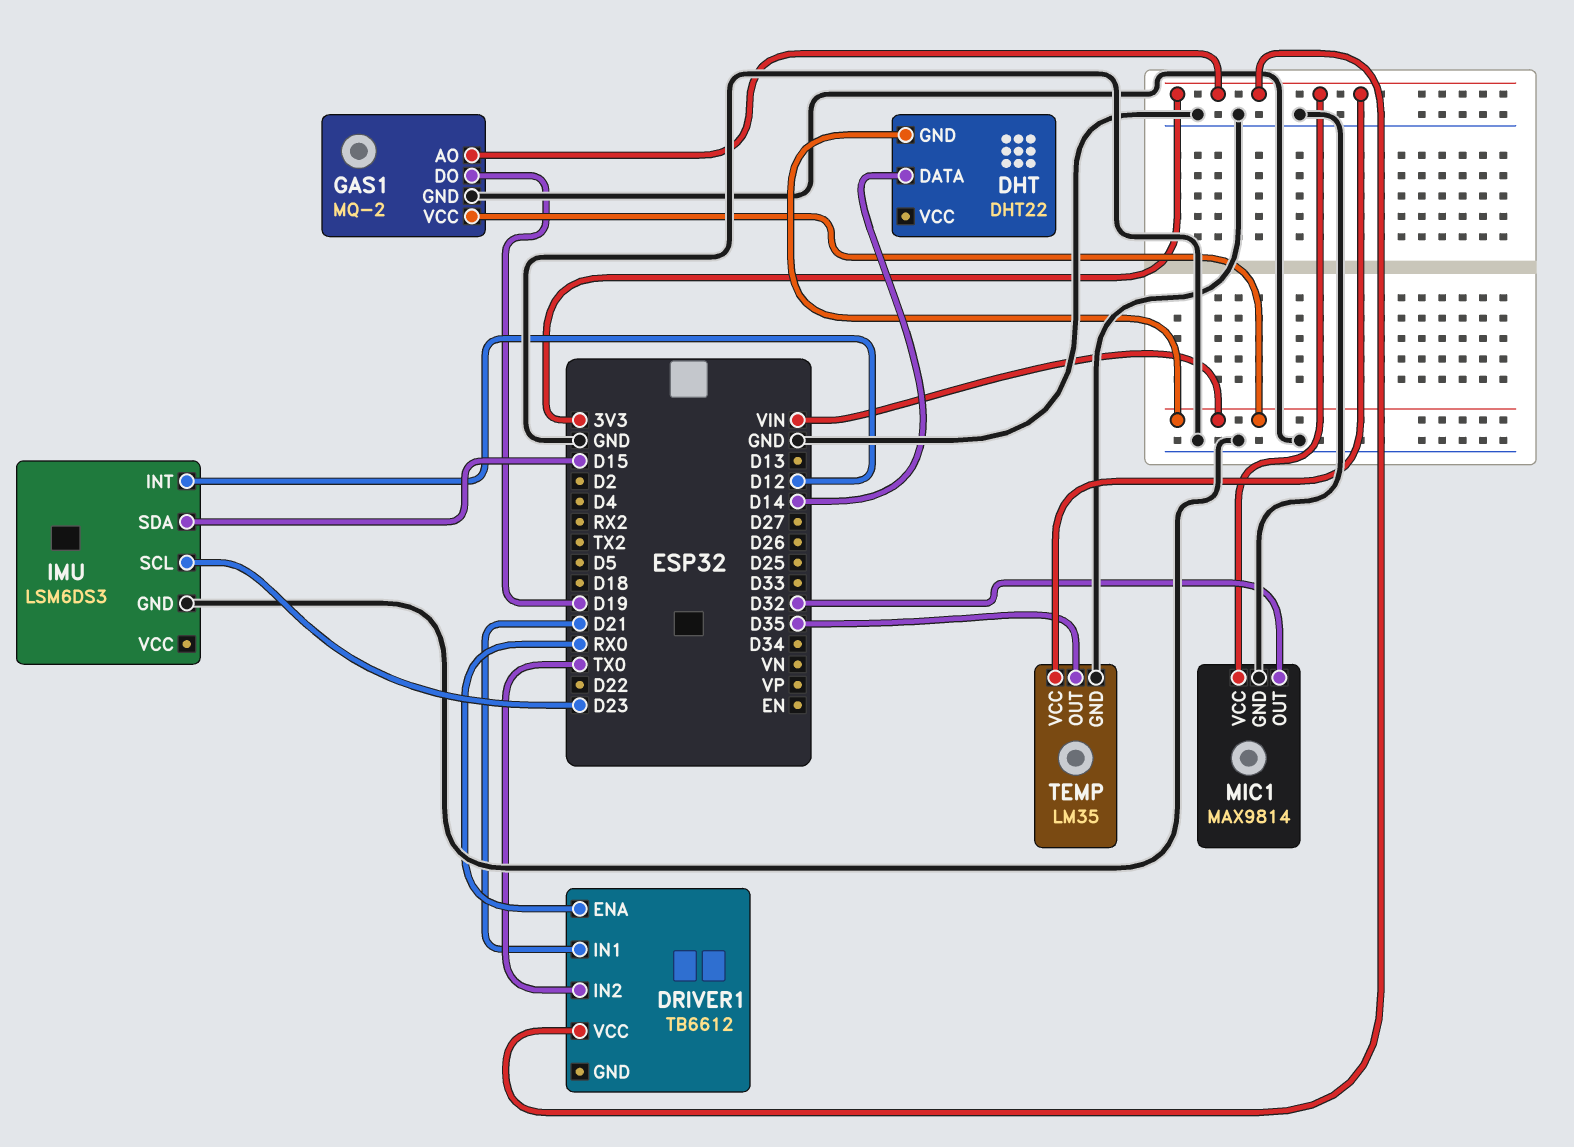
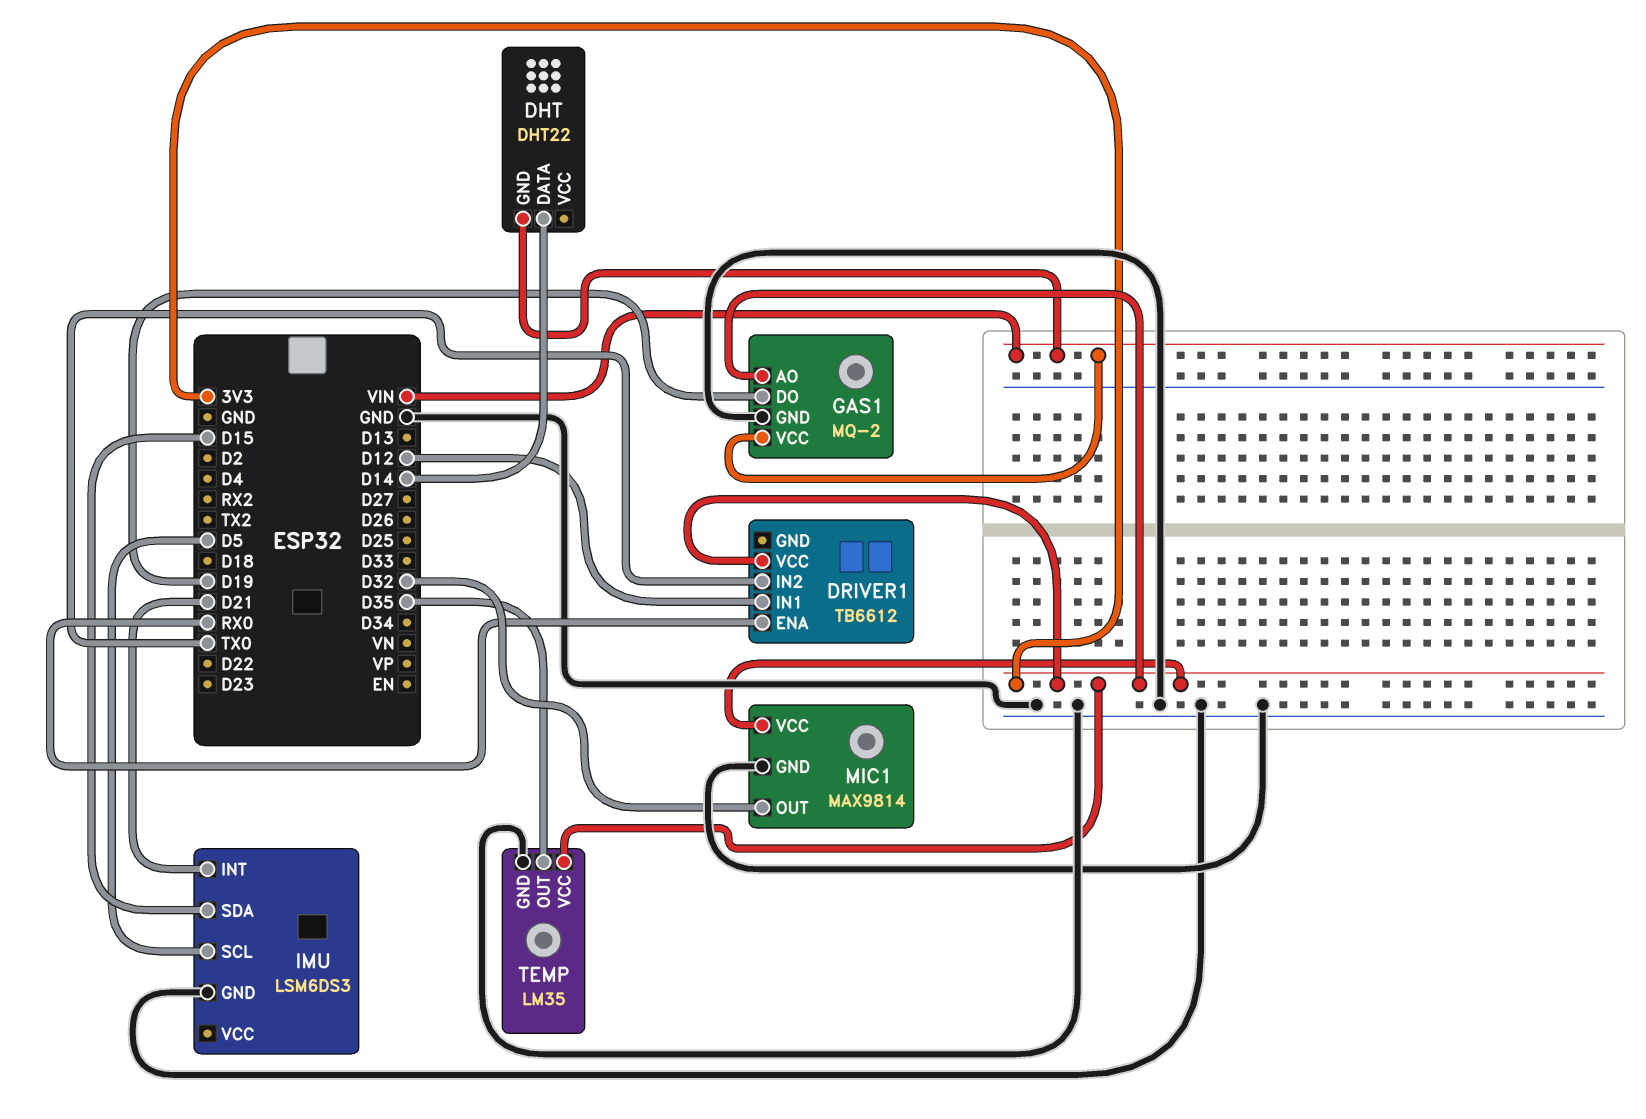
DRIVER1 pin IN1: D21 -> D12
IMU pin INT: D12 -> D21
IMU pin SCL: D23 -> D5

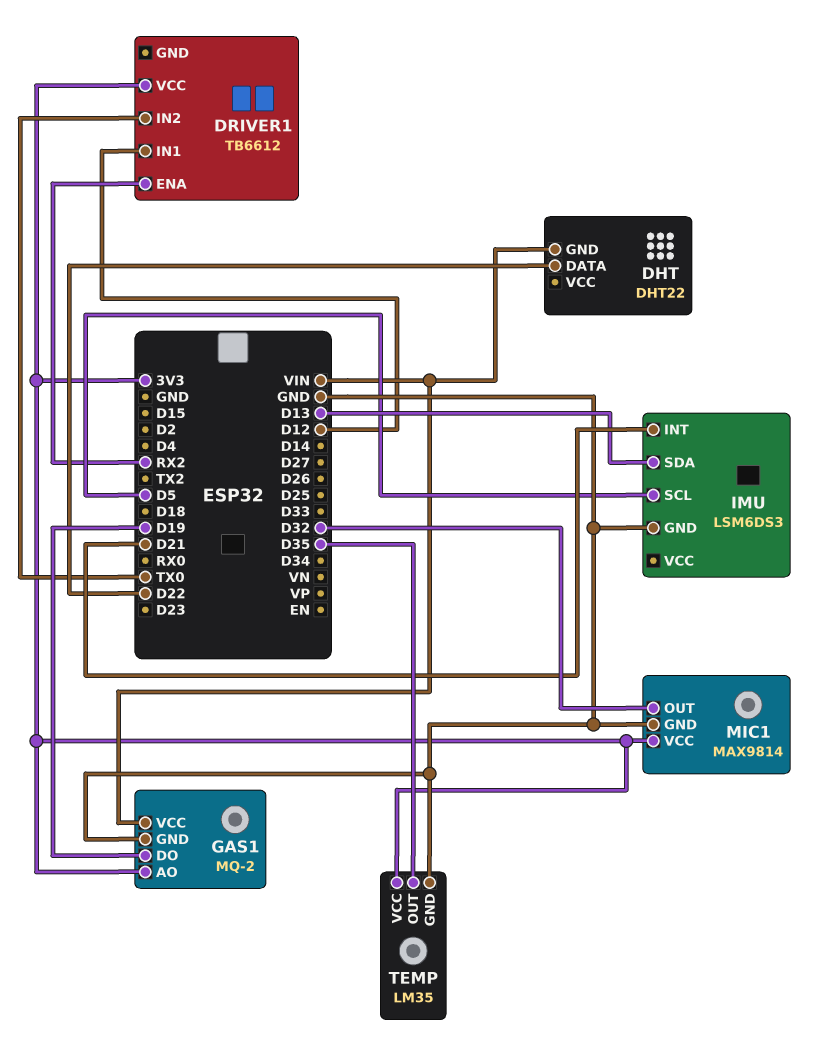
DHT pin DATA: D14 -> D22
DRIVER1 pin ENA: RX0 -> RX2
IMU pin SDA: D15 -> D13

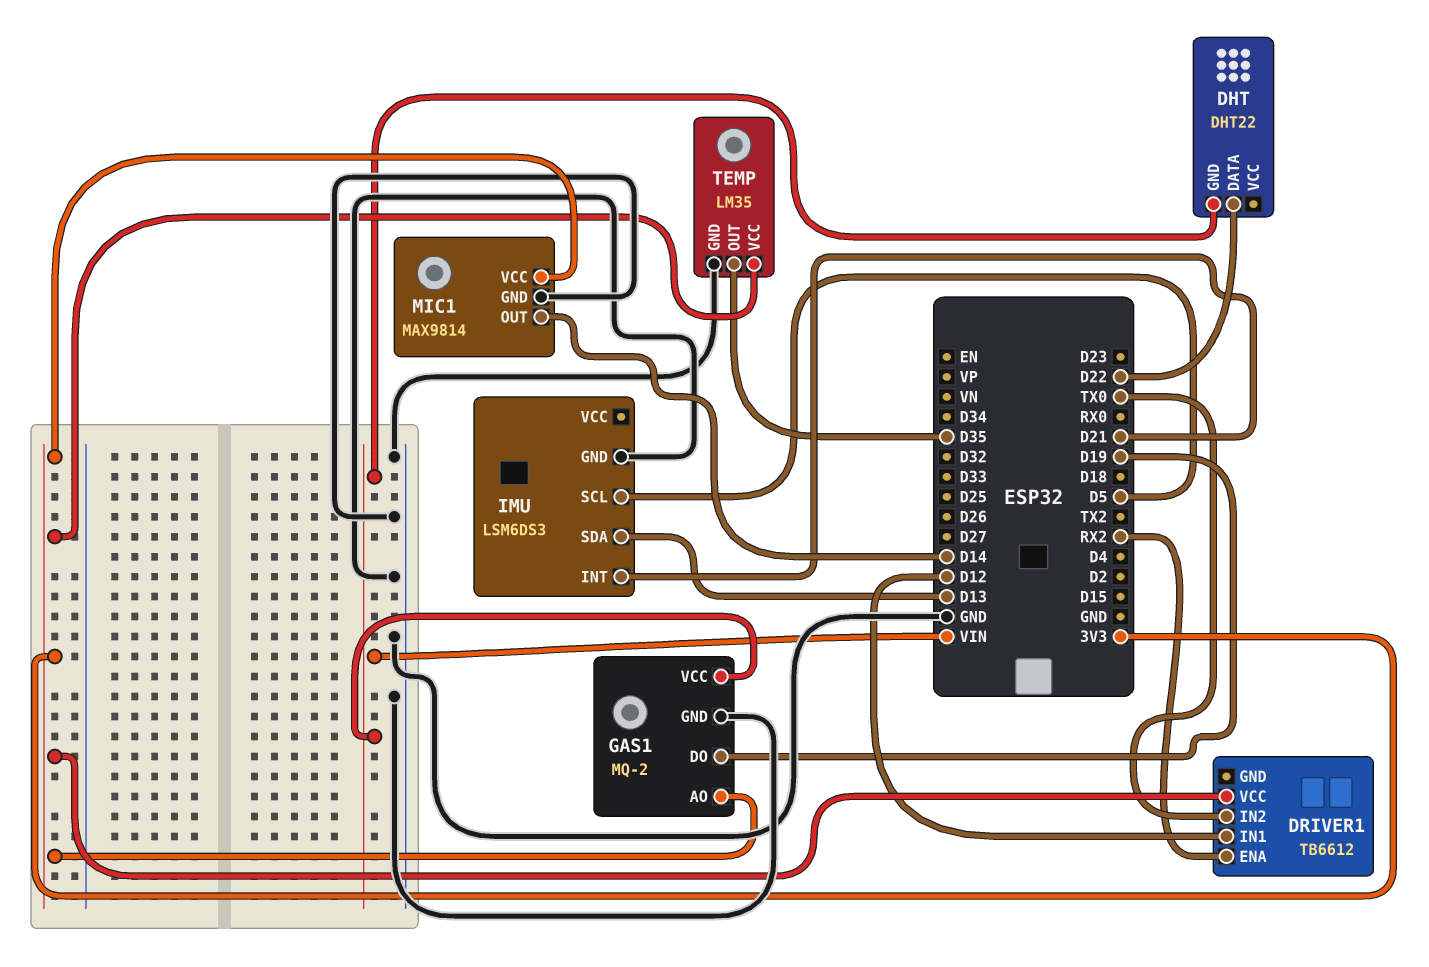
MIC1 pin OUT: D32 -> D14

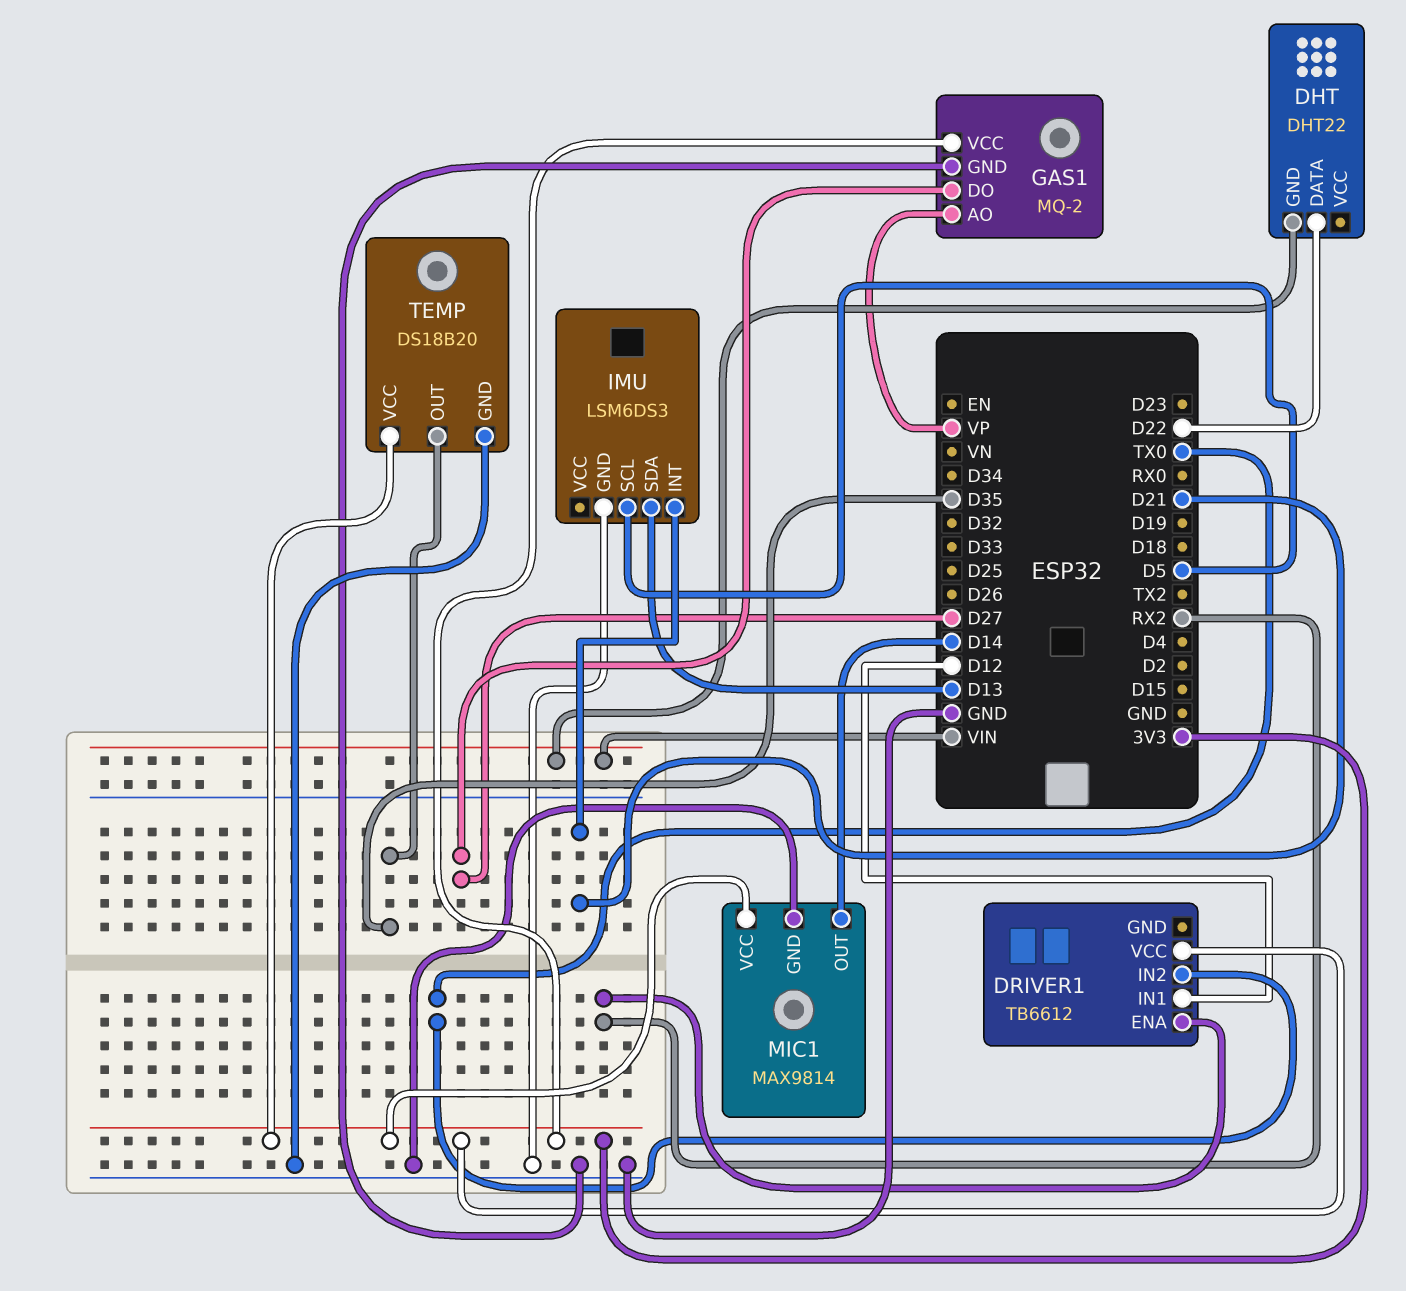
GAS1 pin AO: 3V3 -> VP
GAS1 pin DO: D19 -> D27
GAS1 pin VCC: VIN -> 3V3
TEMP: LM35 -> DS18B20

